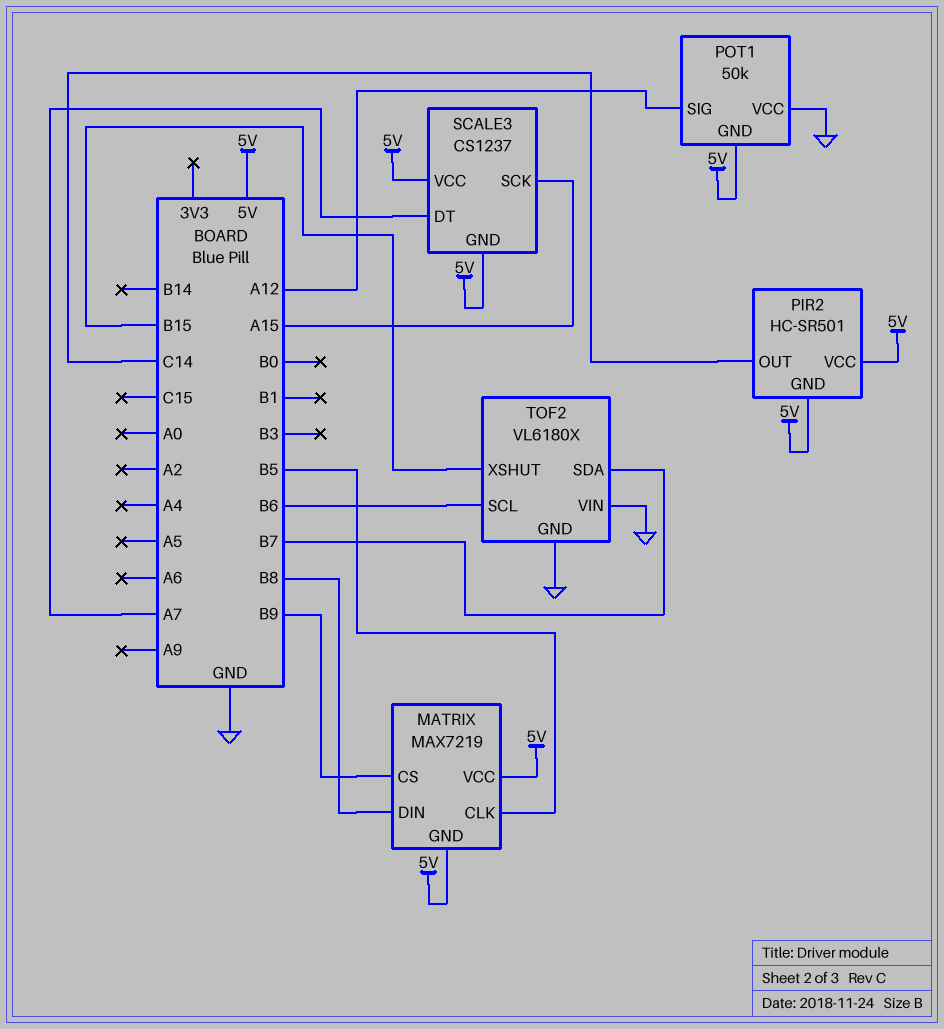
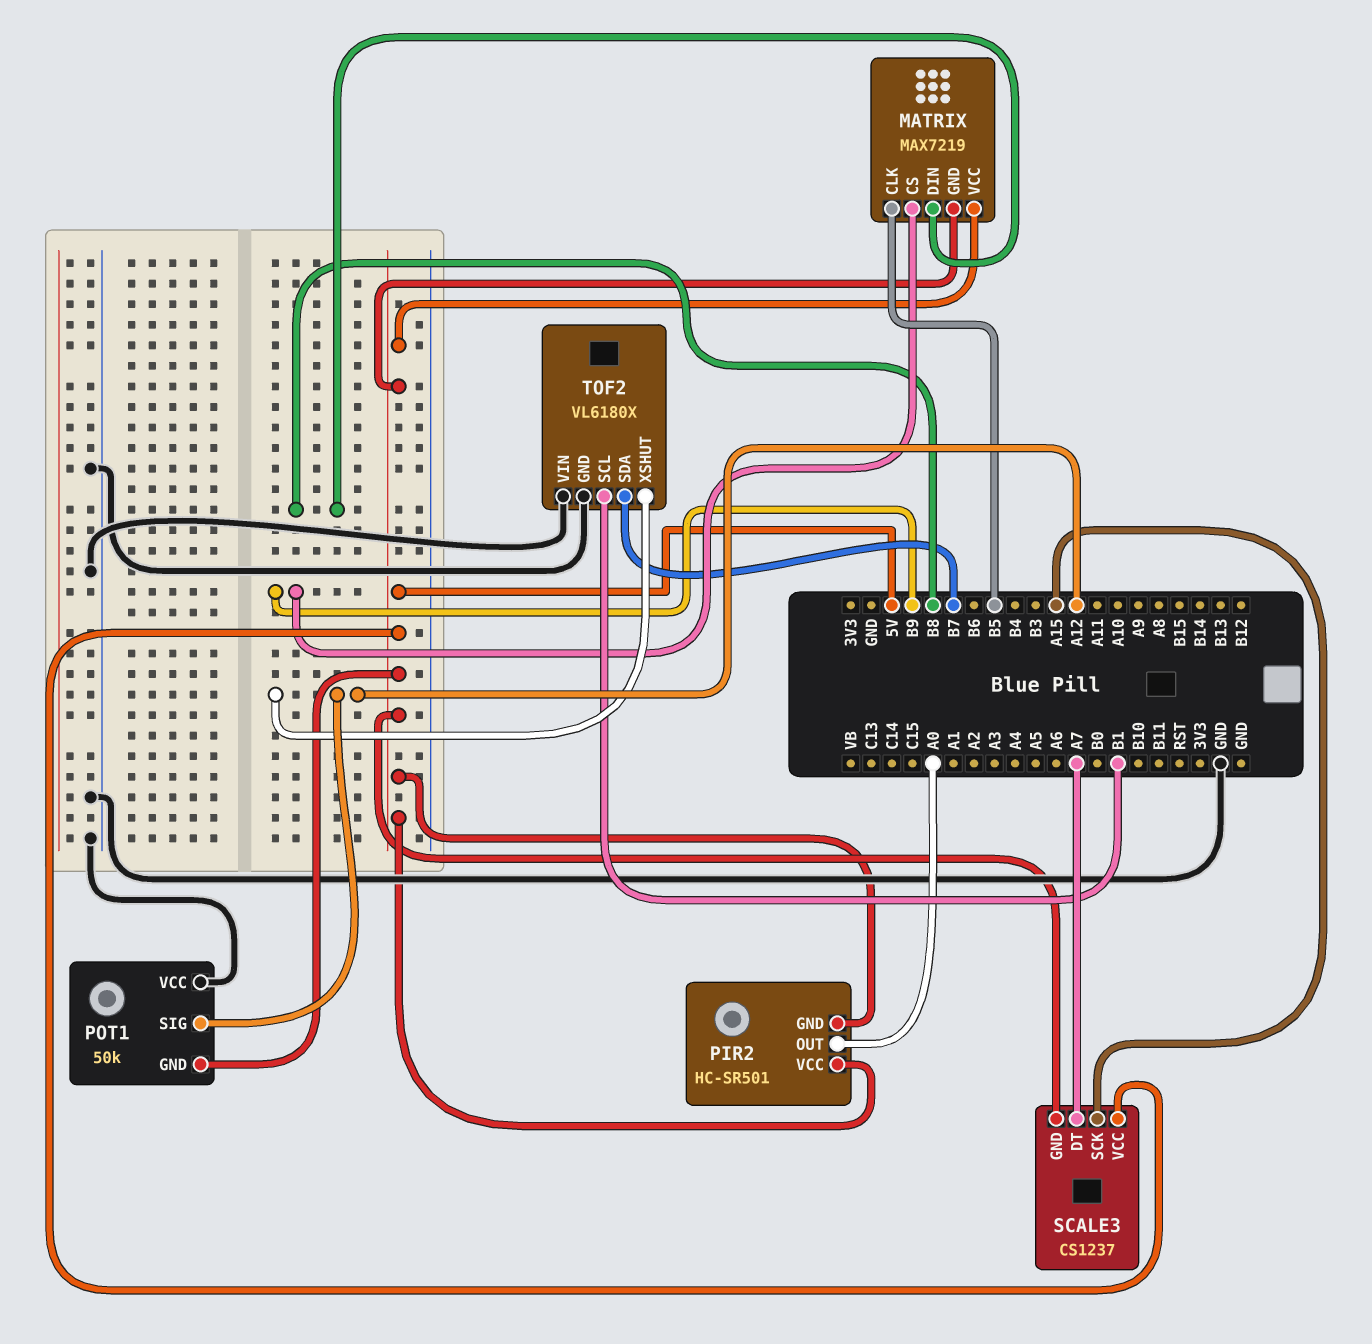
PIR2 pin OUT: C14 -> A0
TOF2 pin SCL: B6 -> B1
TOF2 pin XSHUT: B15 -> A12

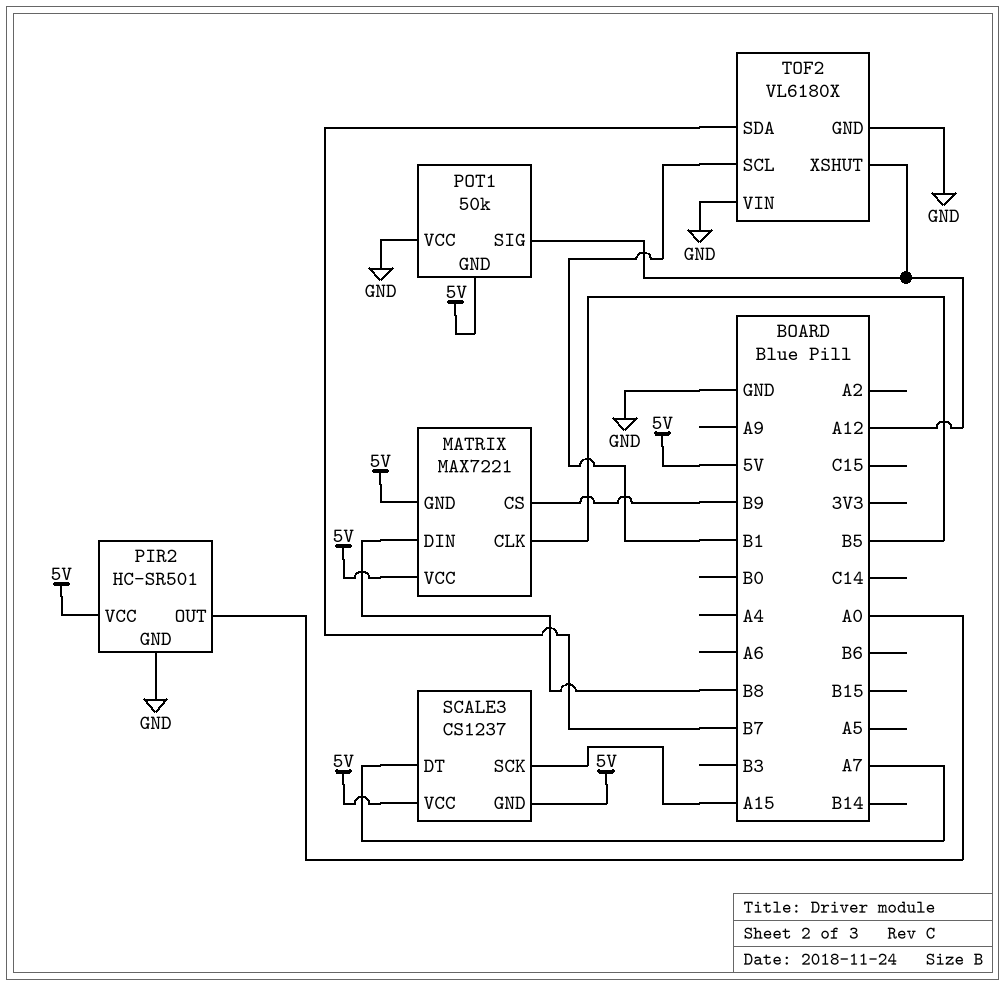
MATRIX: MAX7219 -> MAX7221
PIR2 pin GND: 5V -> GND

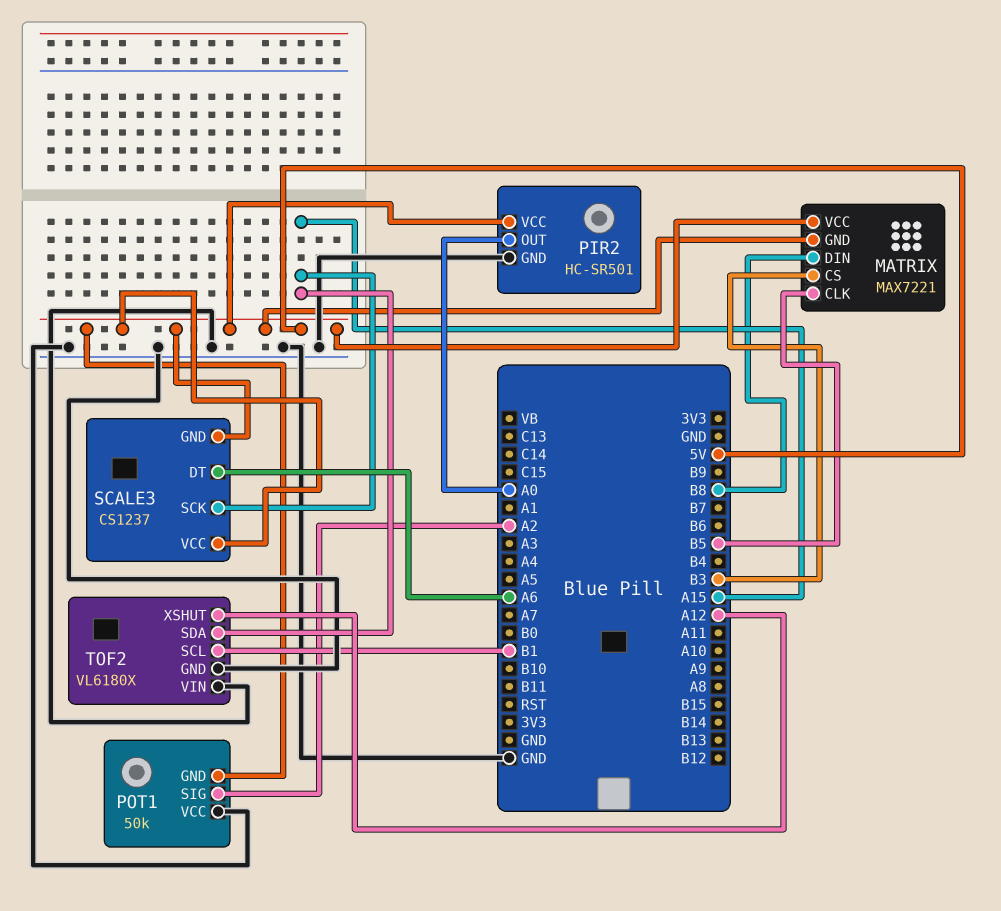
MATRIX pin CS: B9 -> B3
POT1 pin SIG: A12 -> A2
SCALE3 pin DT: A7 -> A6
TOF2 pin SDA: B7 -> A15

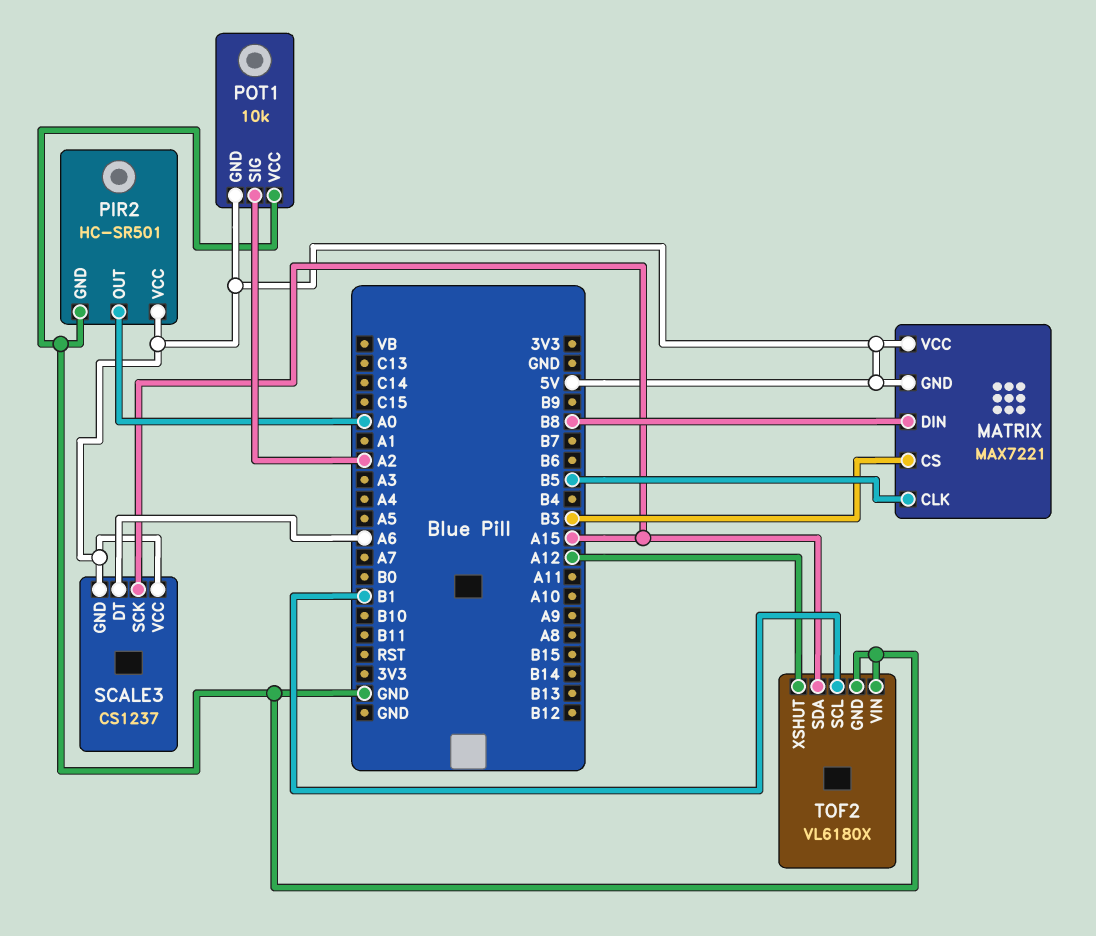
POT1: 50k -> 10k

